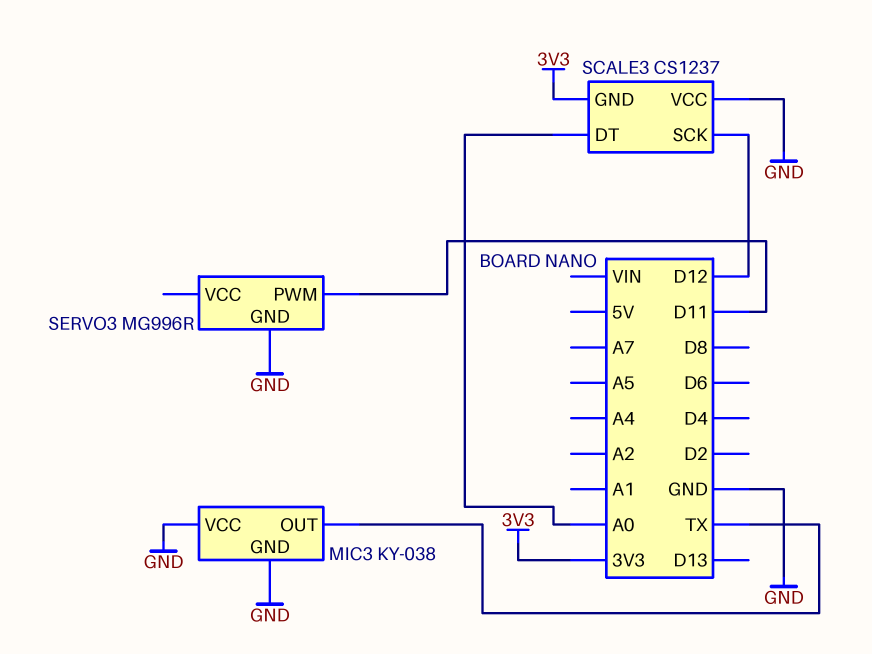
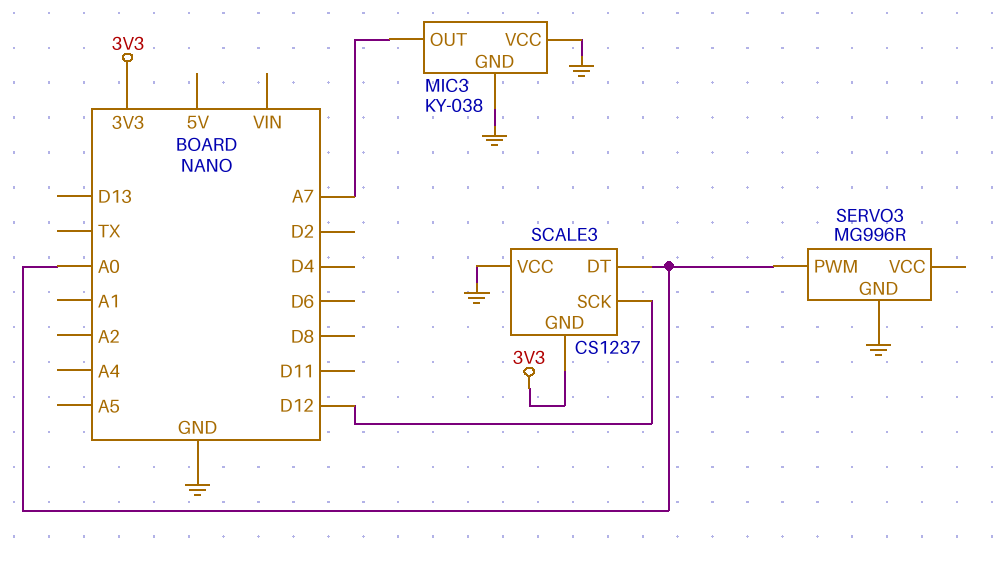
MIC3 pin OUT: TX -> A7
SERVO3 pin PWM: D11 -> A0

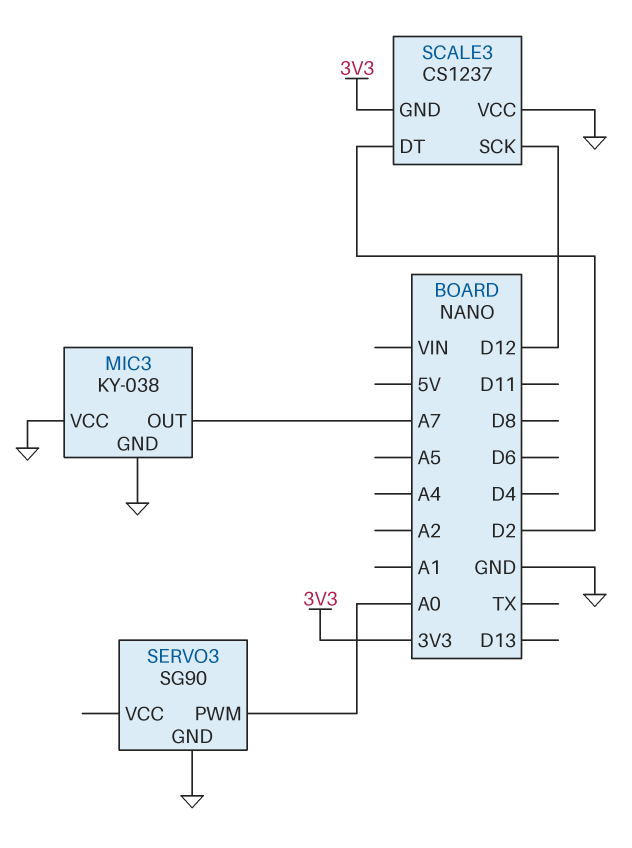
SCALE3 pin DT: A0 -> D2
SERVO3: MG996R -> SG90

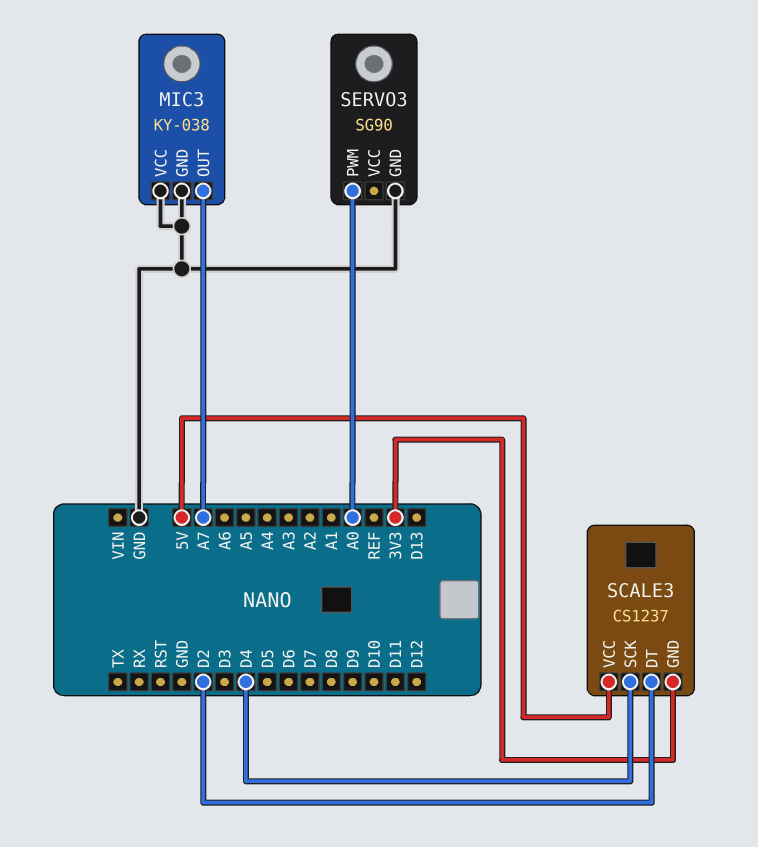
SCALE3 pin SCK: D12 -> D4
SCALE3 pin VCC: GND -> 5V

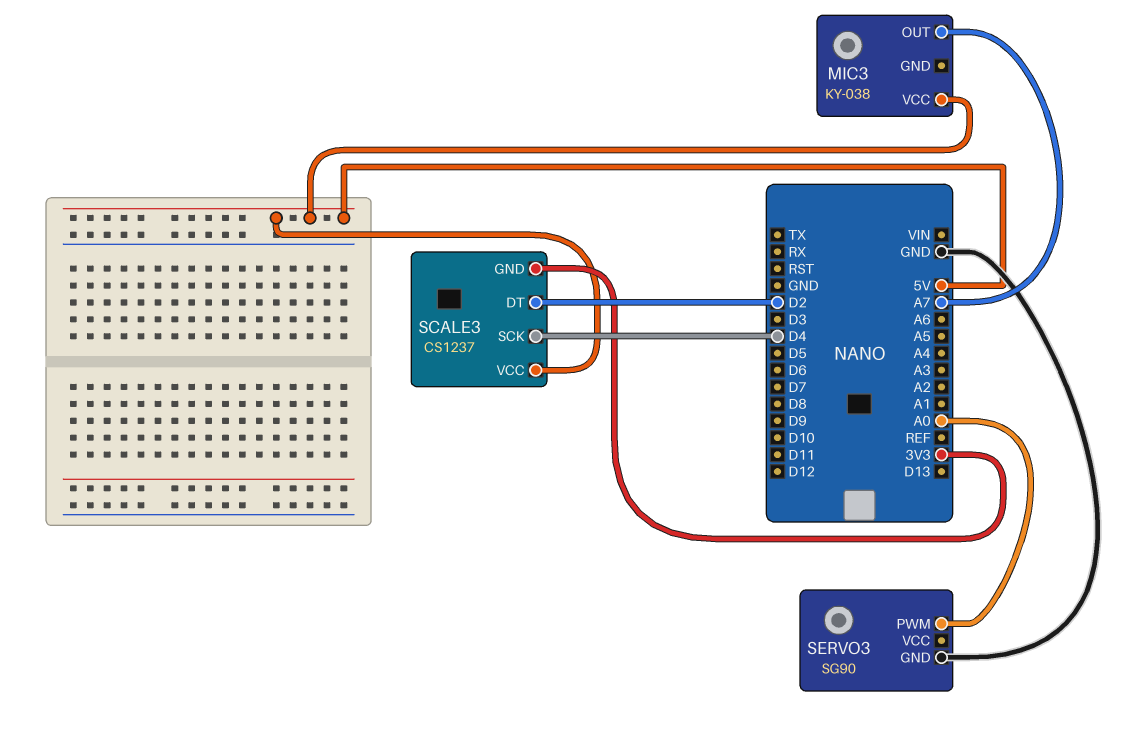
MIC3 pin GND: GND -> none
MIC3 pin VCC: GND -> 5V

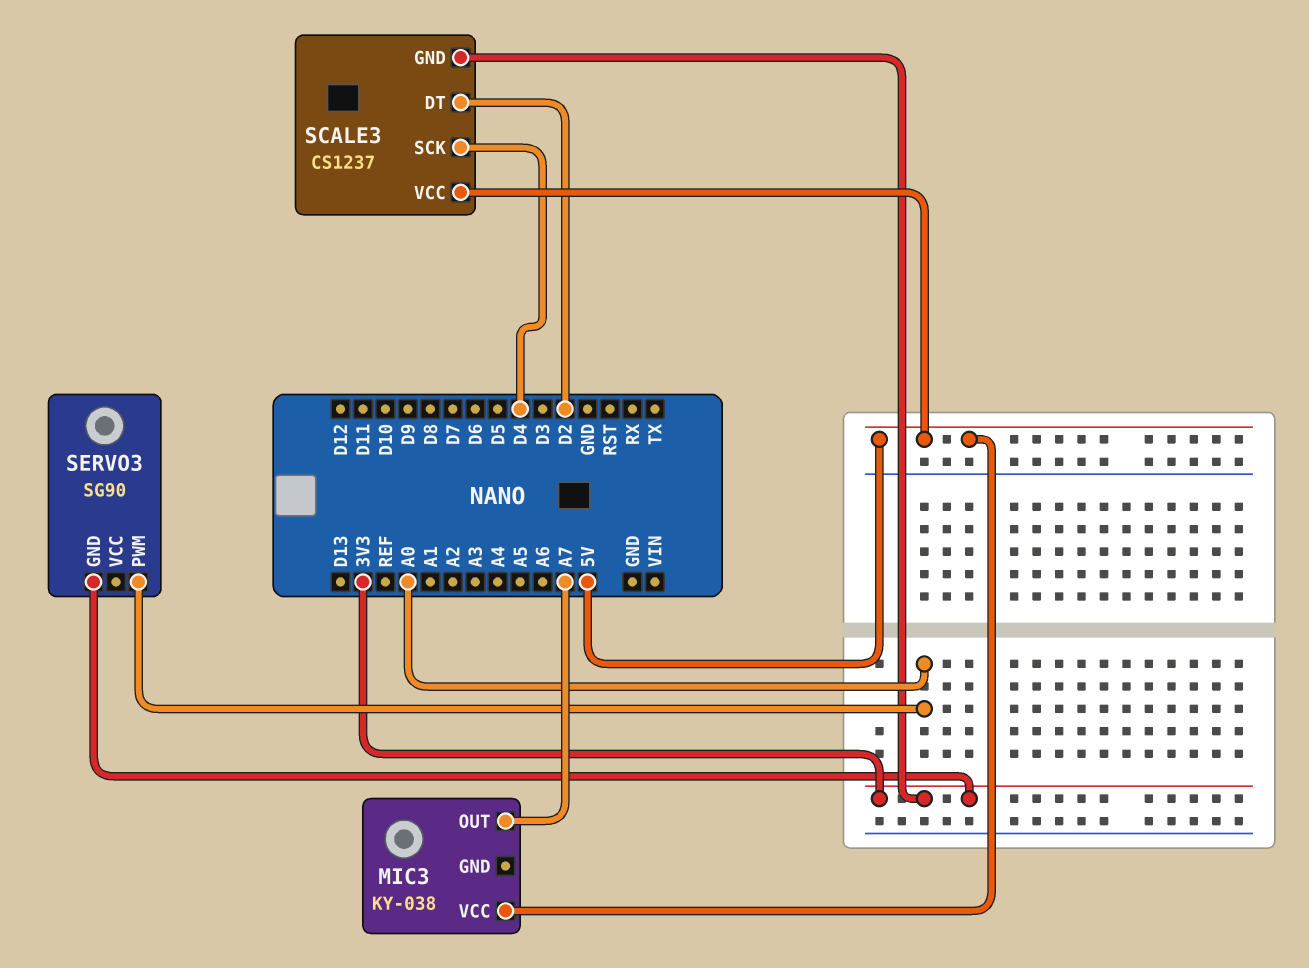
SERVO3 pin GND: GND -> 3V3

